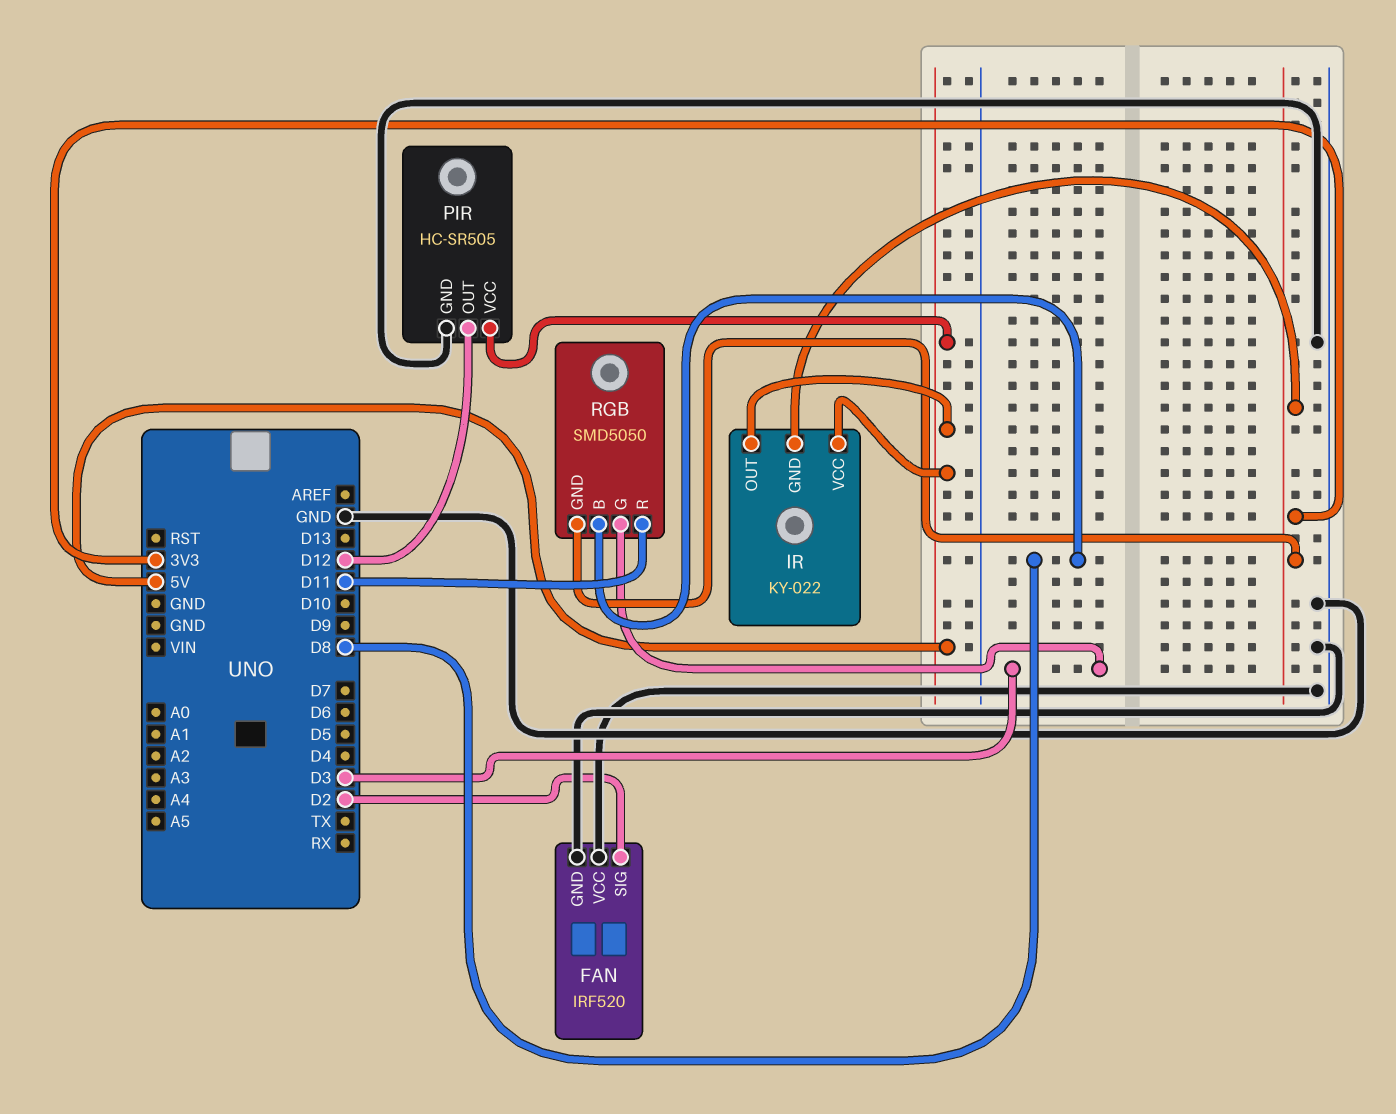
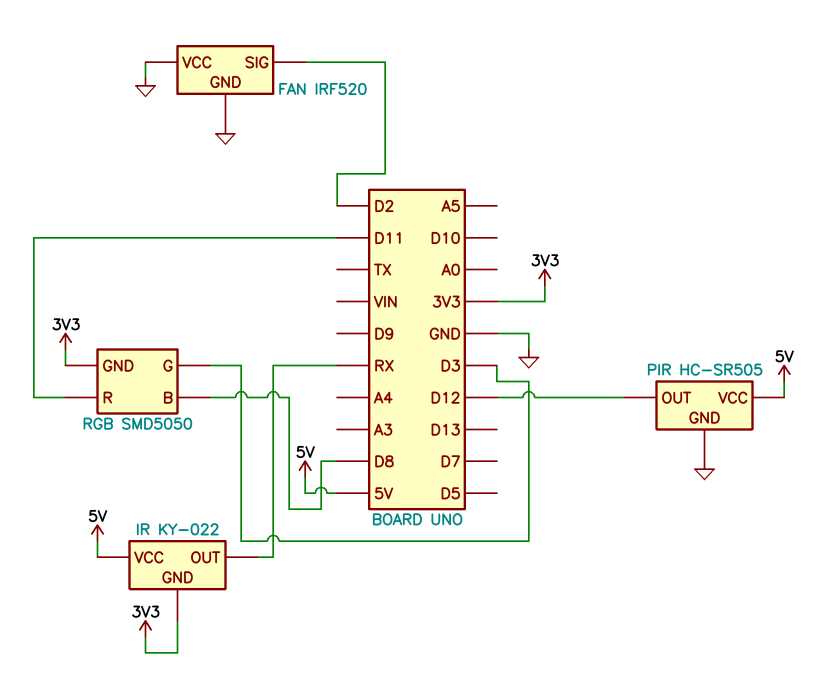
IR pin OUT: 5V -> RX

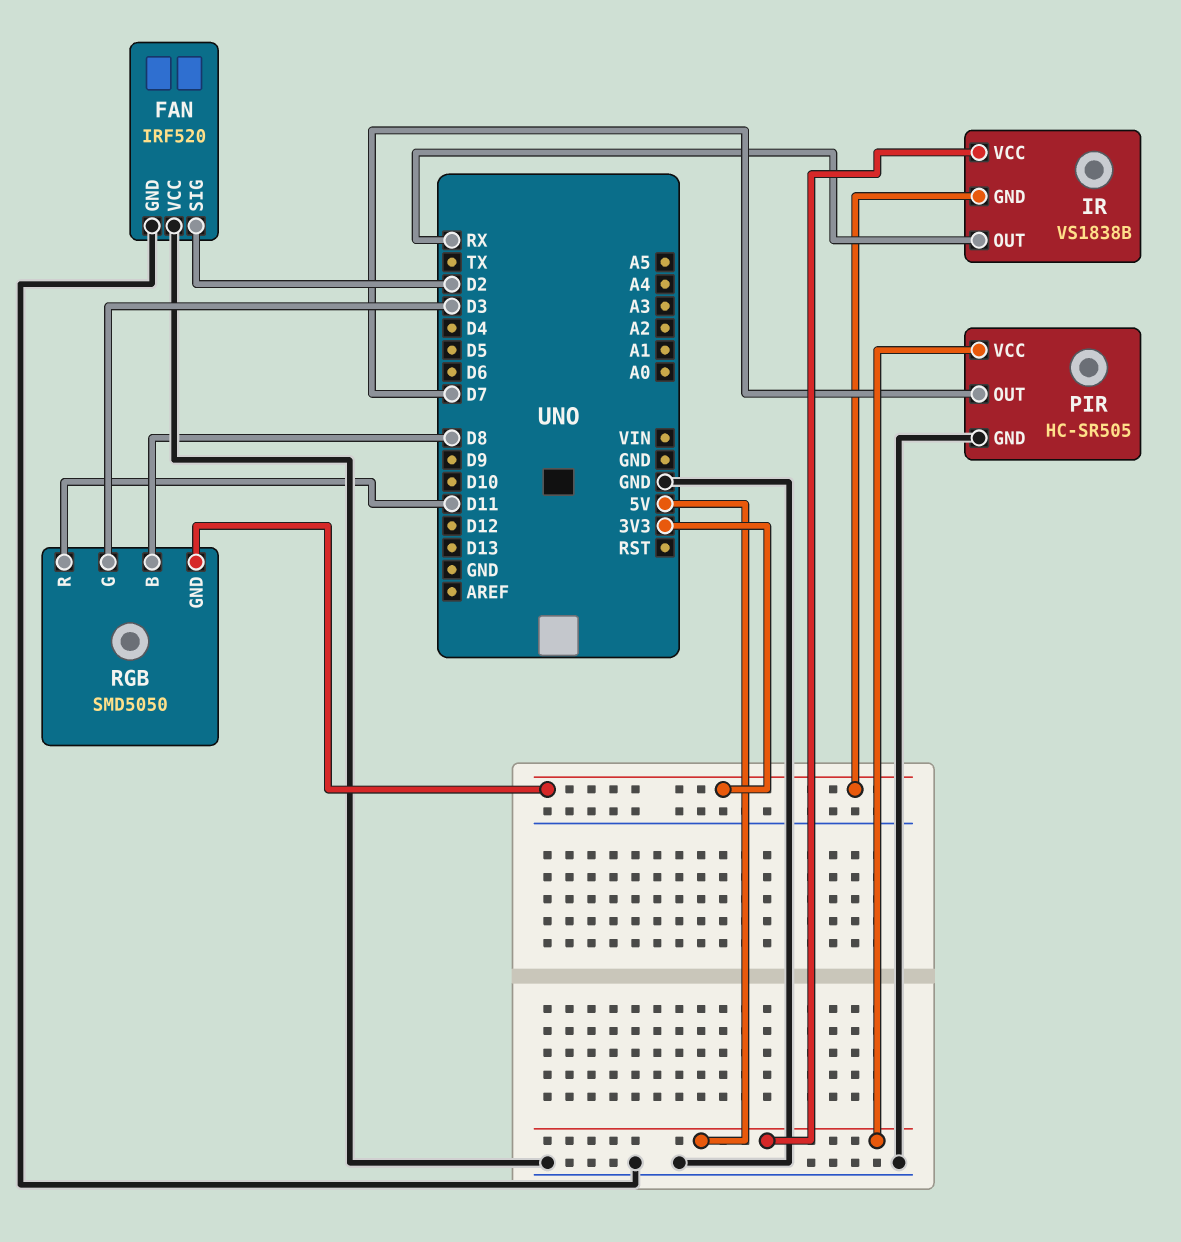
IR: KY-022 -> VS1838B
PIR pin OUT: D12 -> D7

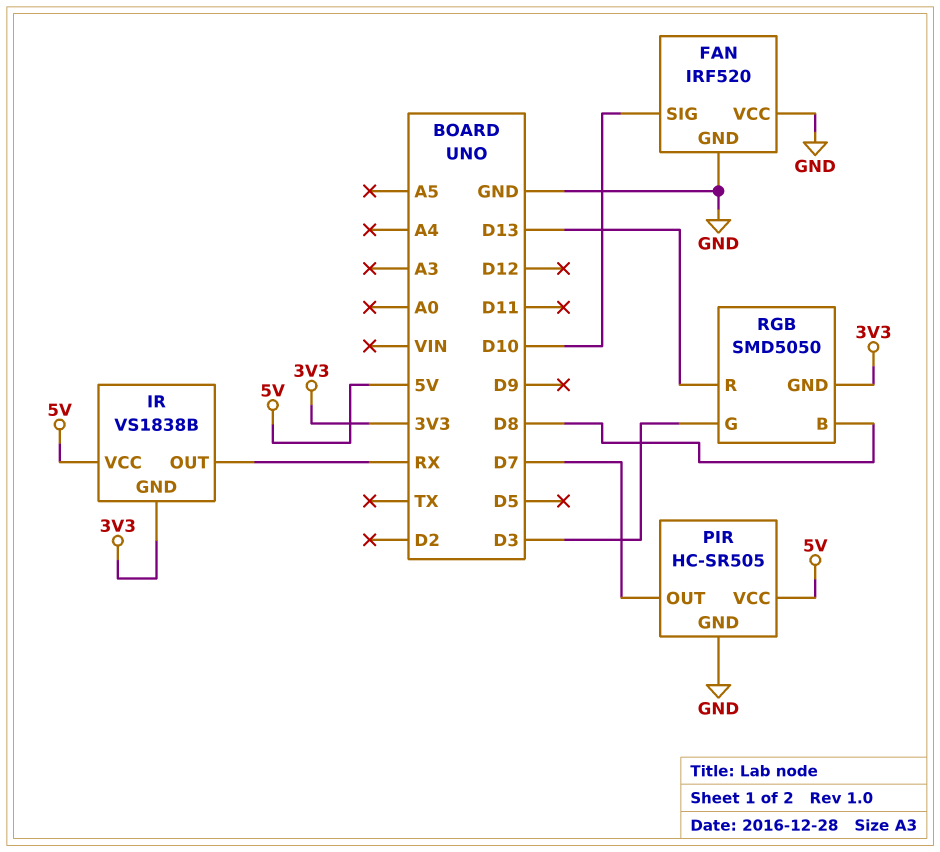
FAN pin SIG: D2 -> D10
RGB pin R: D11 -> D13

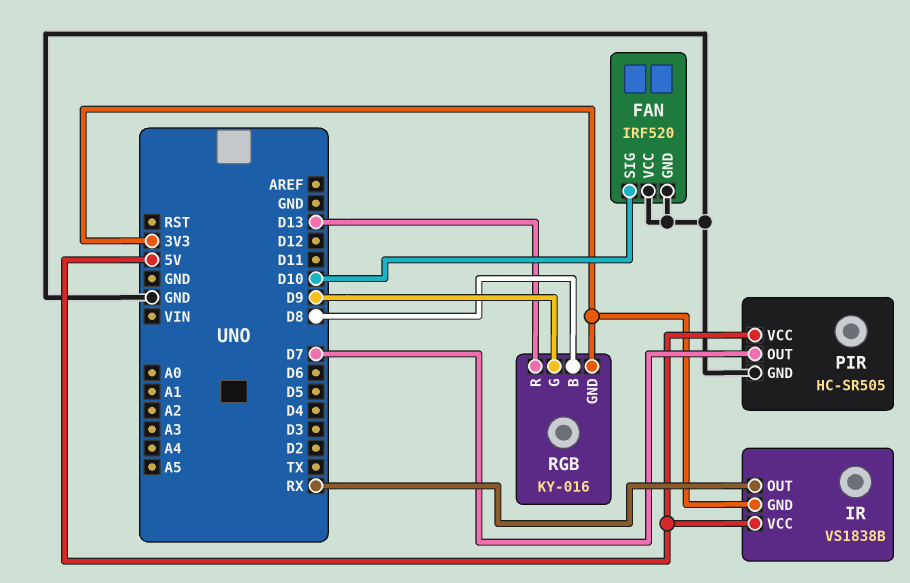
RGB: SMD5050 -> KY-016
RGB pin G: D3 -> D9

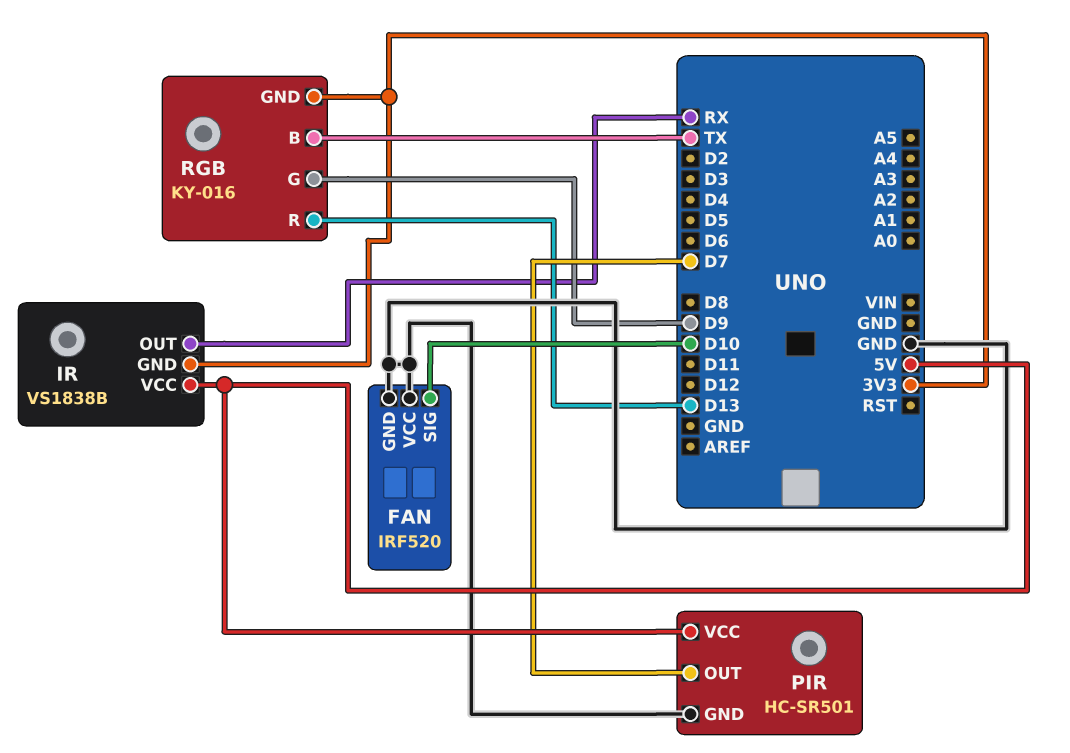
PIR: HC-SR505 -> HC-SR501
RGB pin B: D8 -> TX

